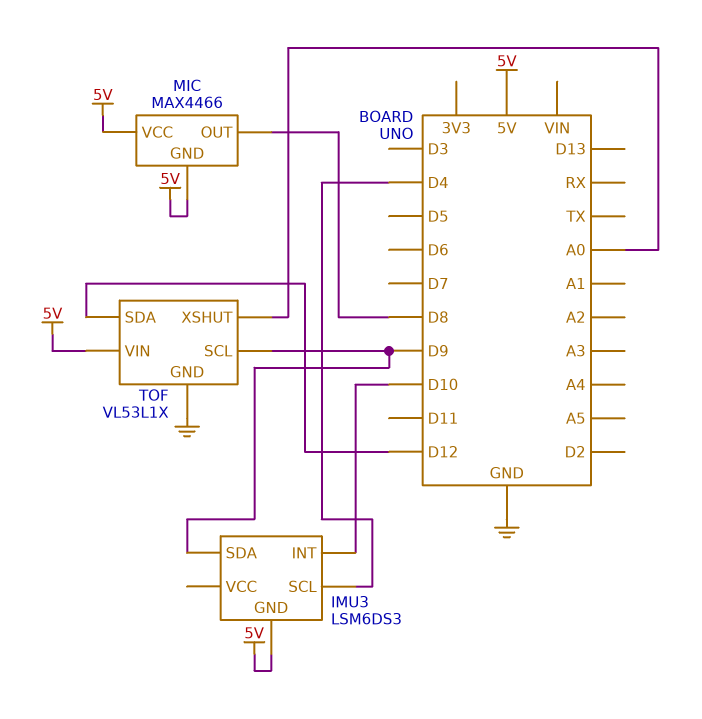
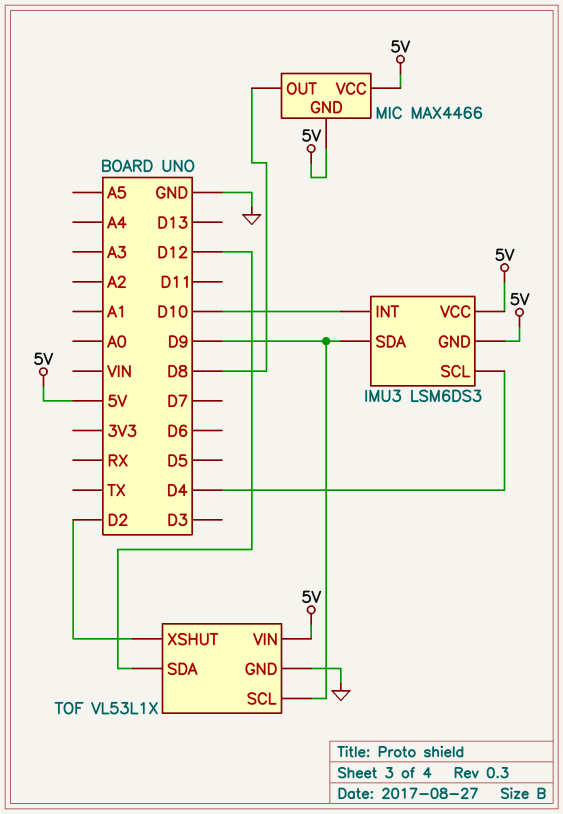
IMU3 pin VCC: none -> 5V
TOF pin XSHUT: A0 -> D2

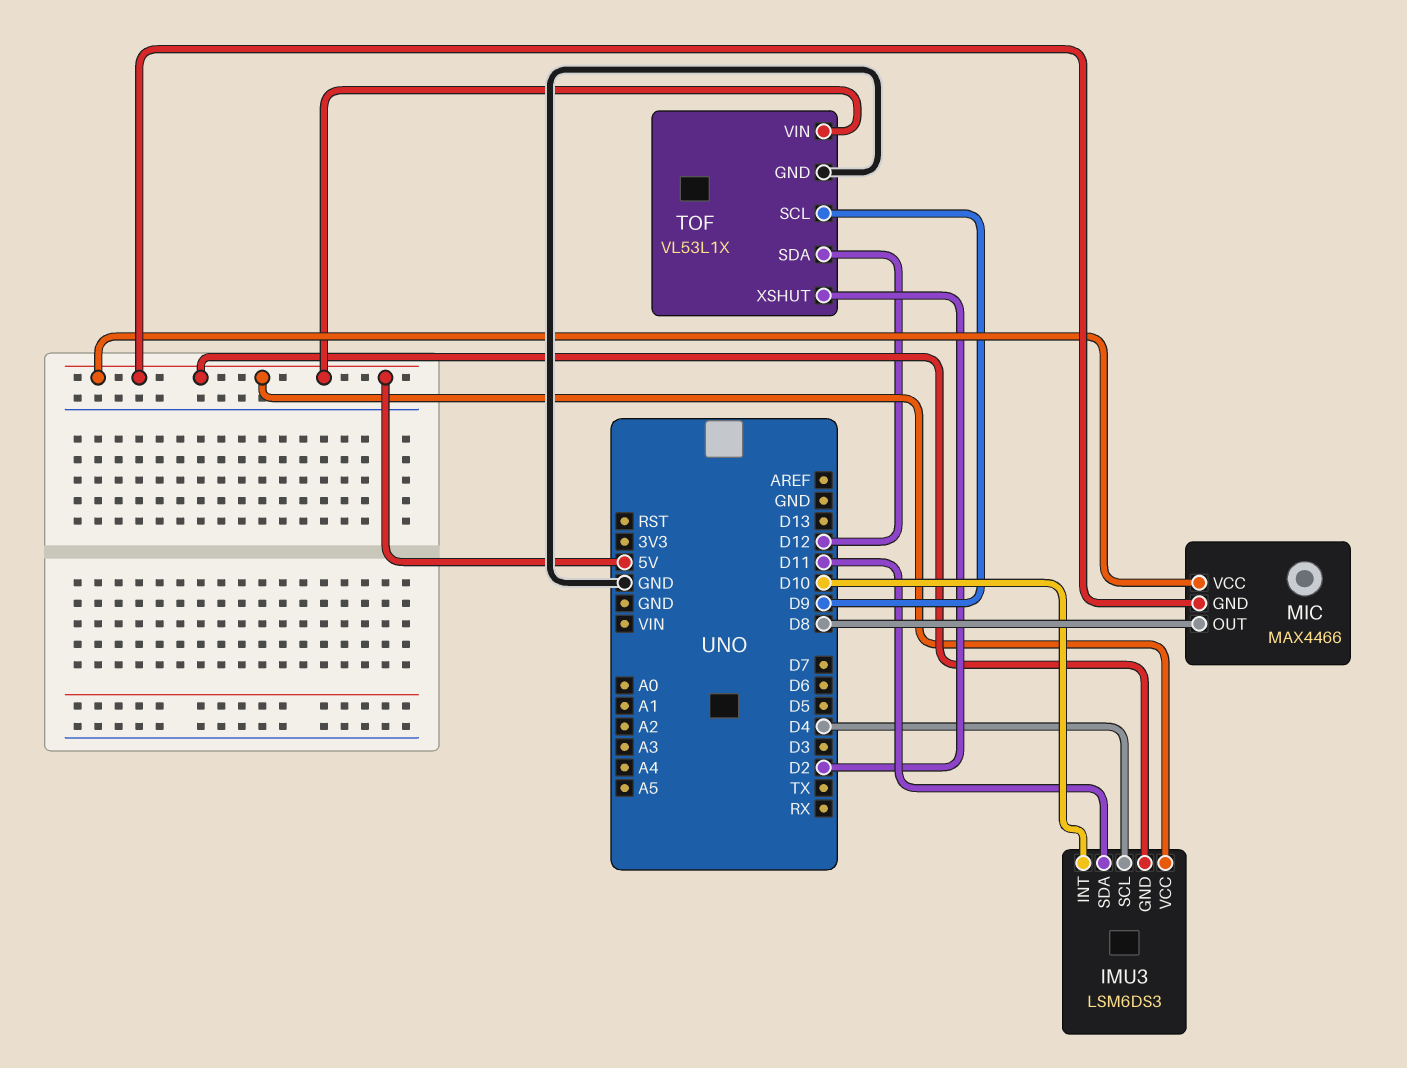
IMU3 pin SDA: D9 -> D11

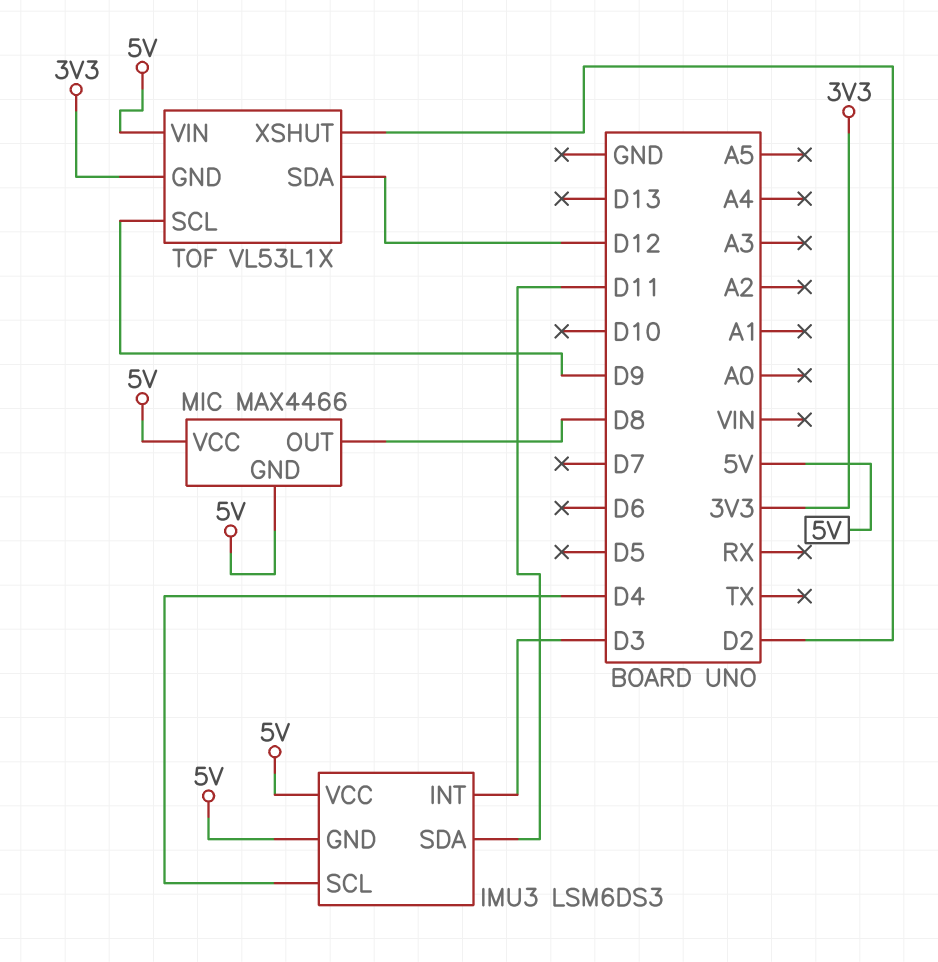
IMU3 pin INT: D10 -> D3
TOF pin GND: GND -> 3V3

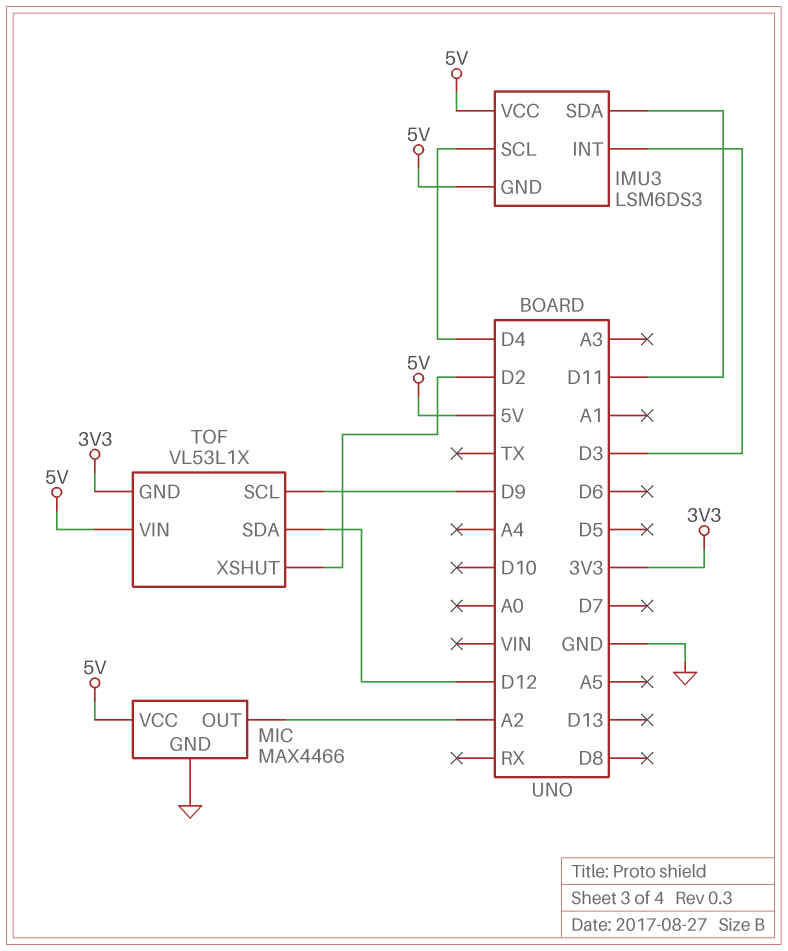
MIC pin GND: 5V -> GND
MIC pin OUT: D8 -> A2

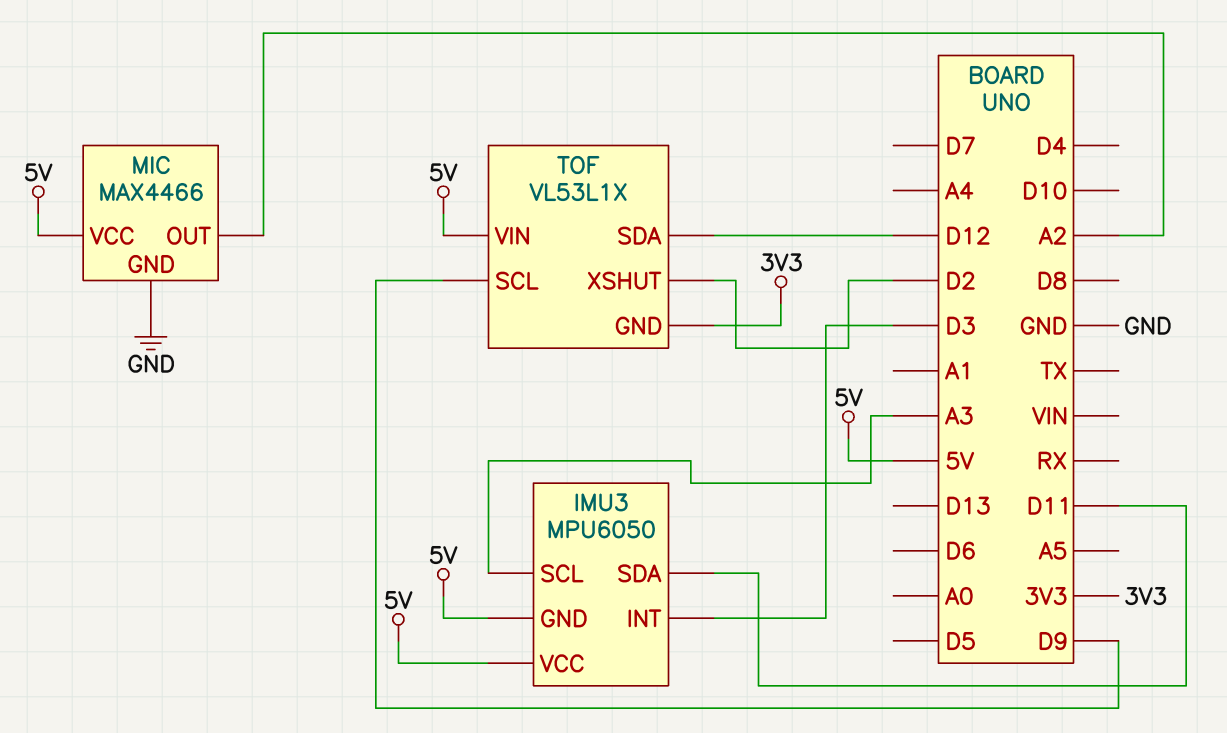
IMU3: LSM6DS3 -> MPU6050
IMU3 pin SCL: D4 -> A3

